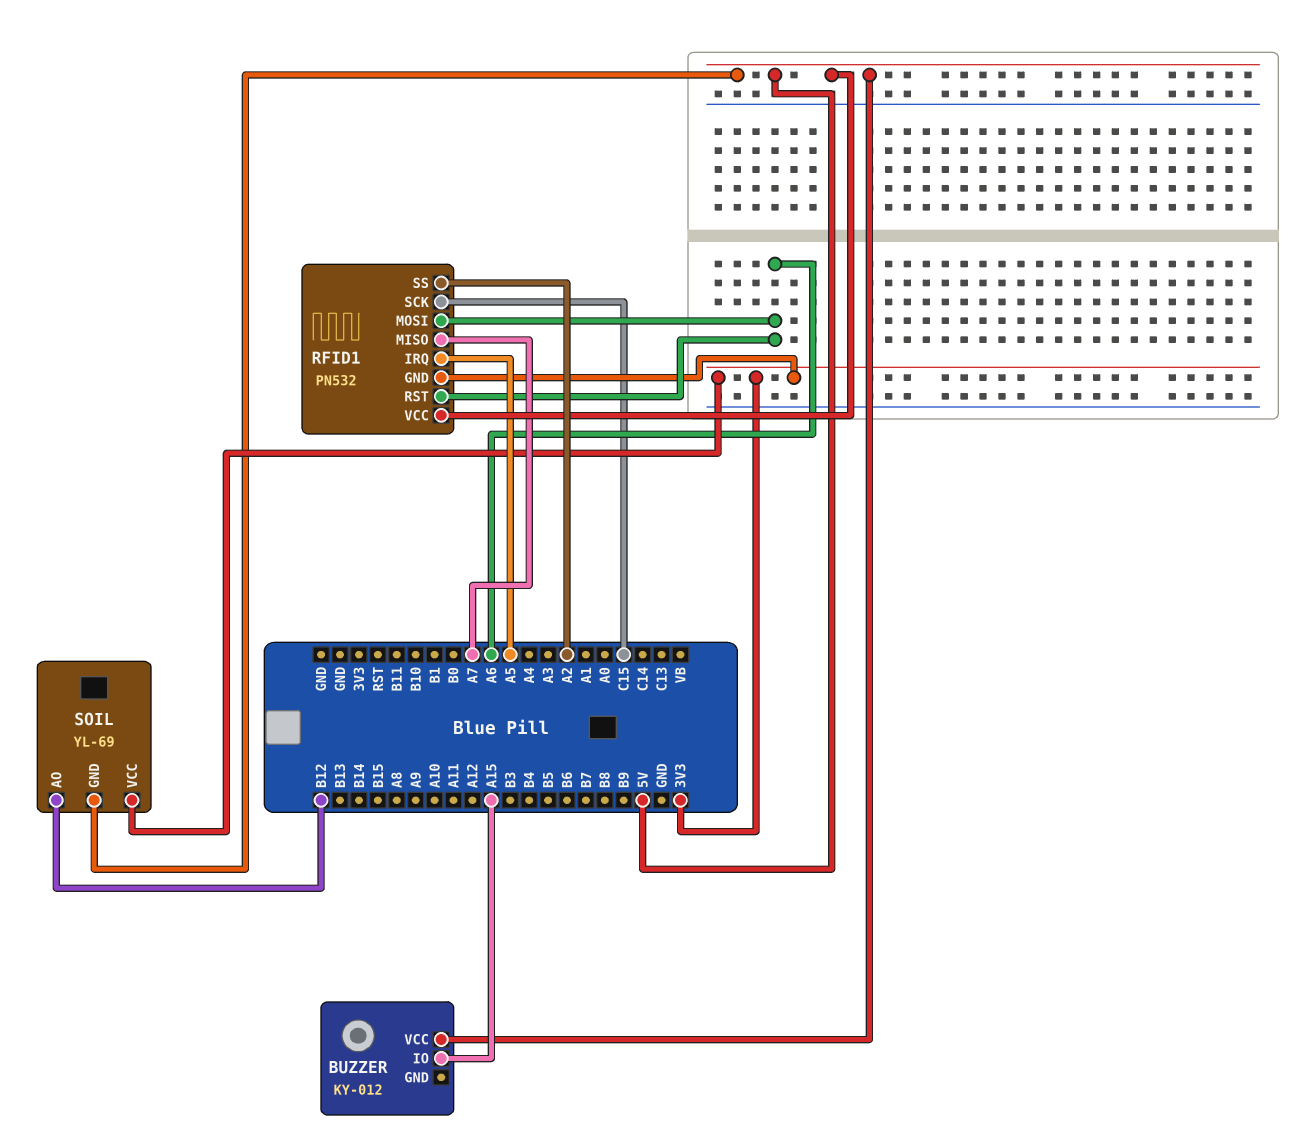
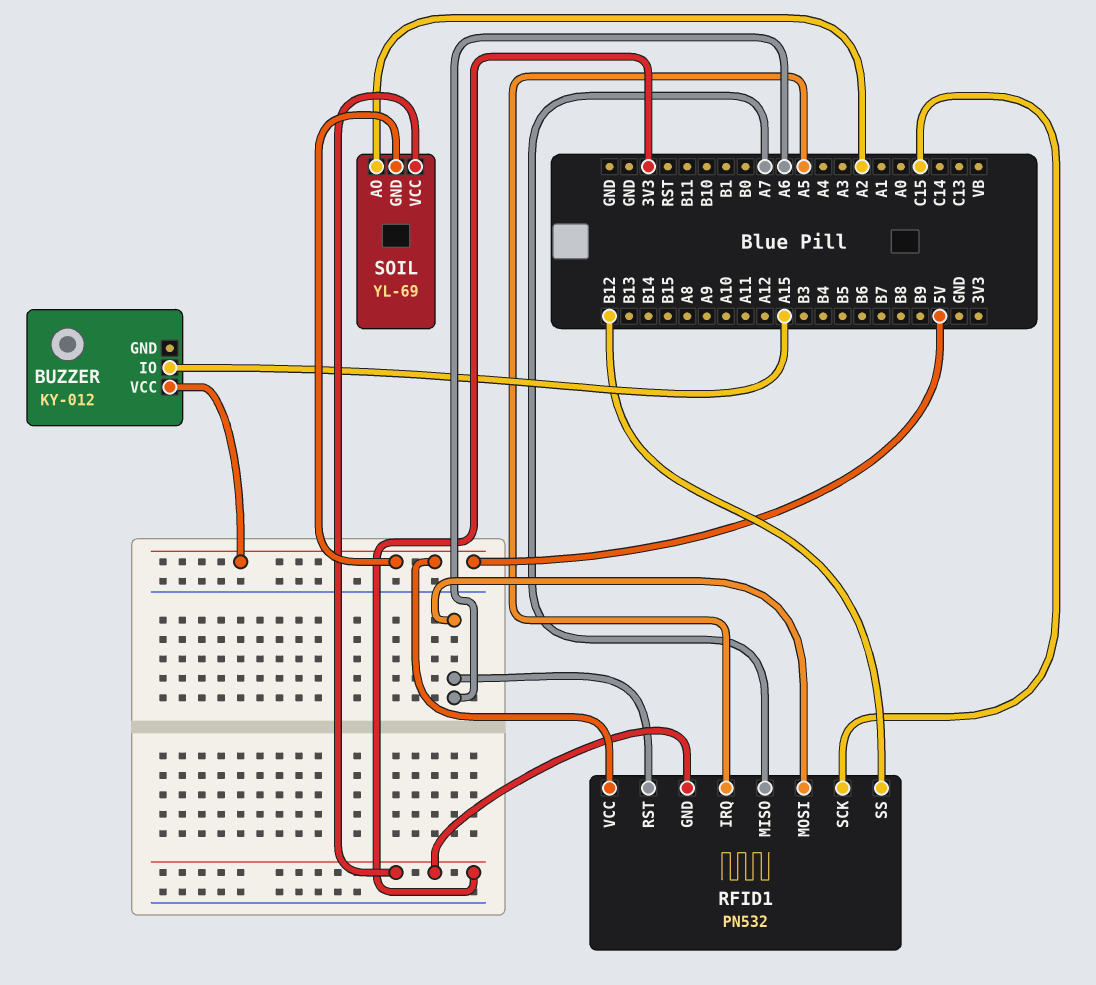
RFID1 pin SS: A2 -> B12
SOIL pin AO: B12 -> A2

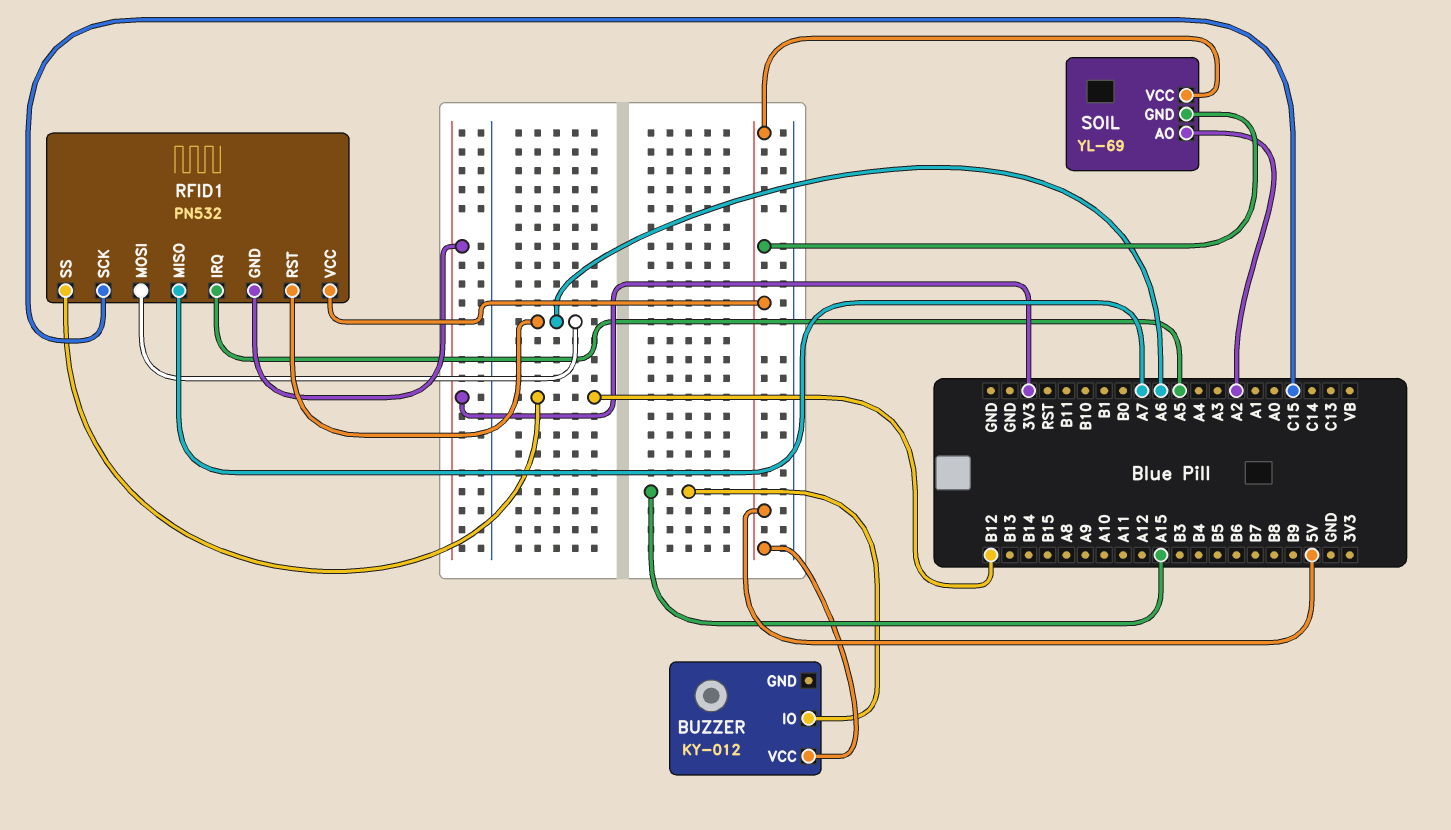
SOIL pin VCC: 3V3 -> 5V

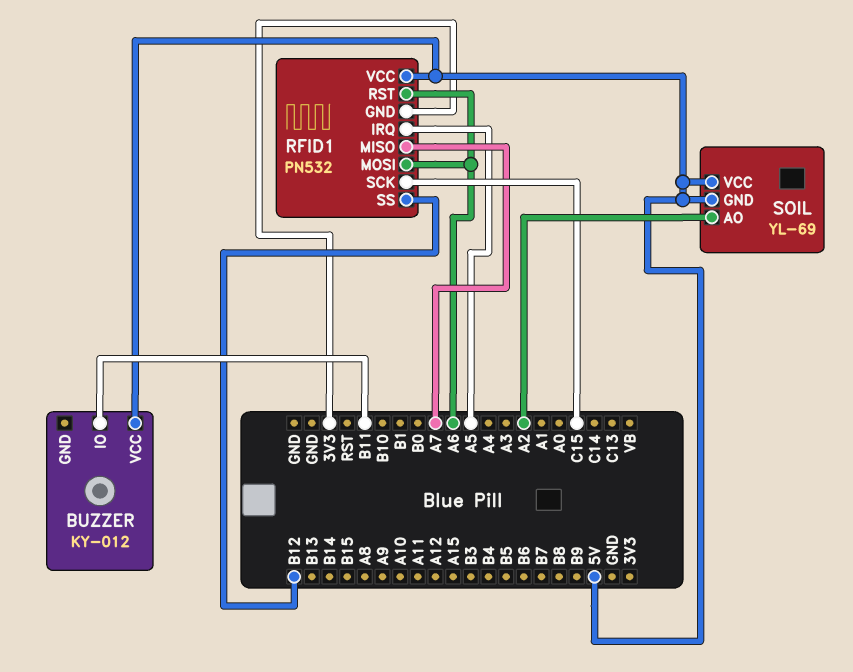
BUZZER pin IO: A15 -> B11

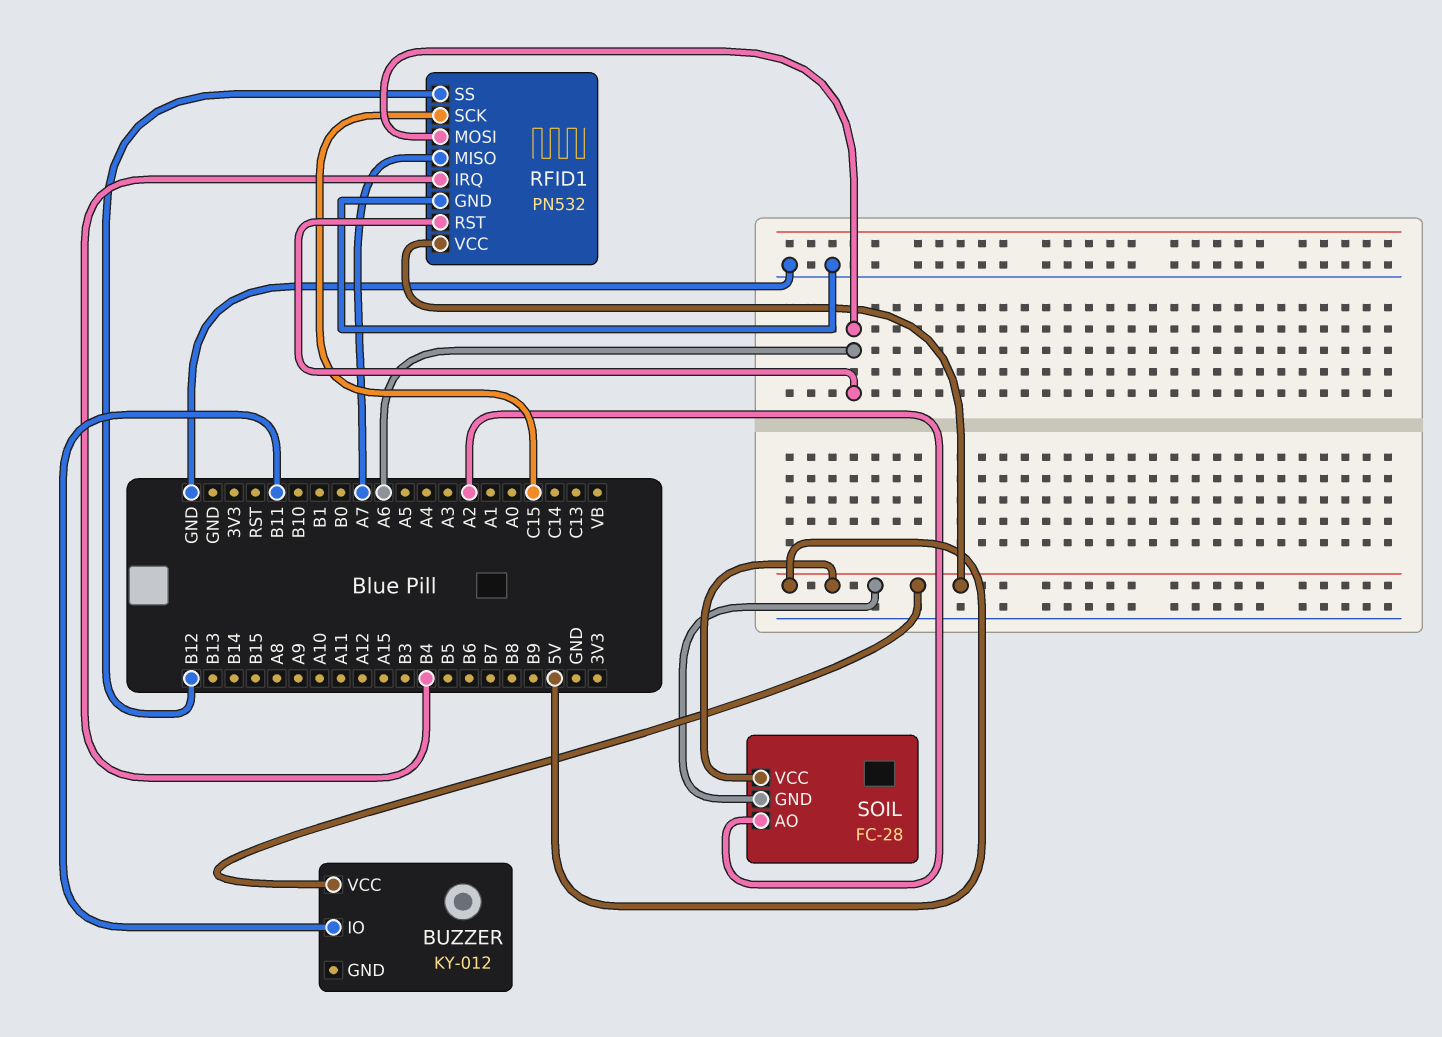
RFID1 pin GND: 3V3 -> GND
RFID1 pin IRQ: A5 -> B4
SOIL: YL-69 -> FC-28

